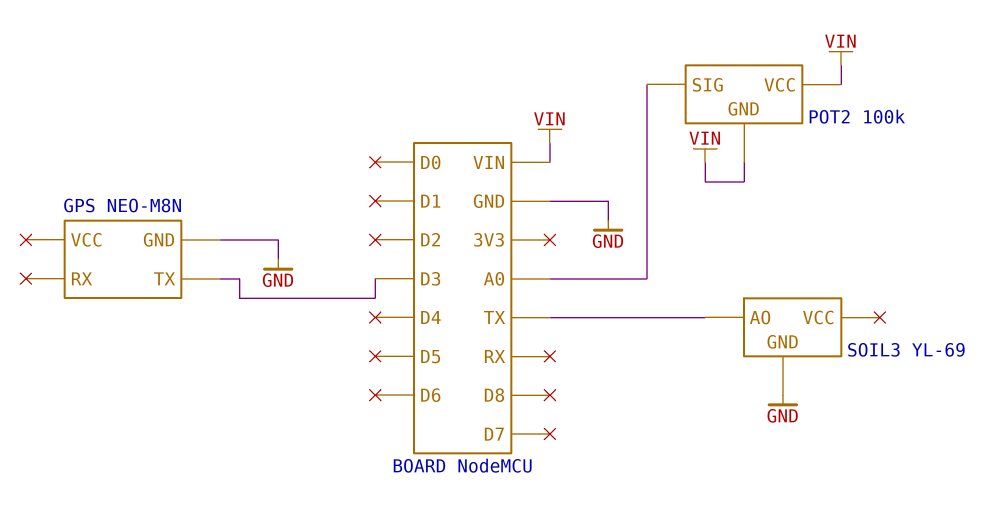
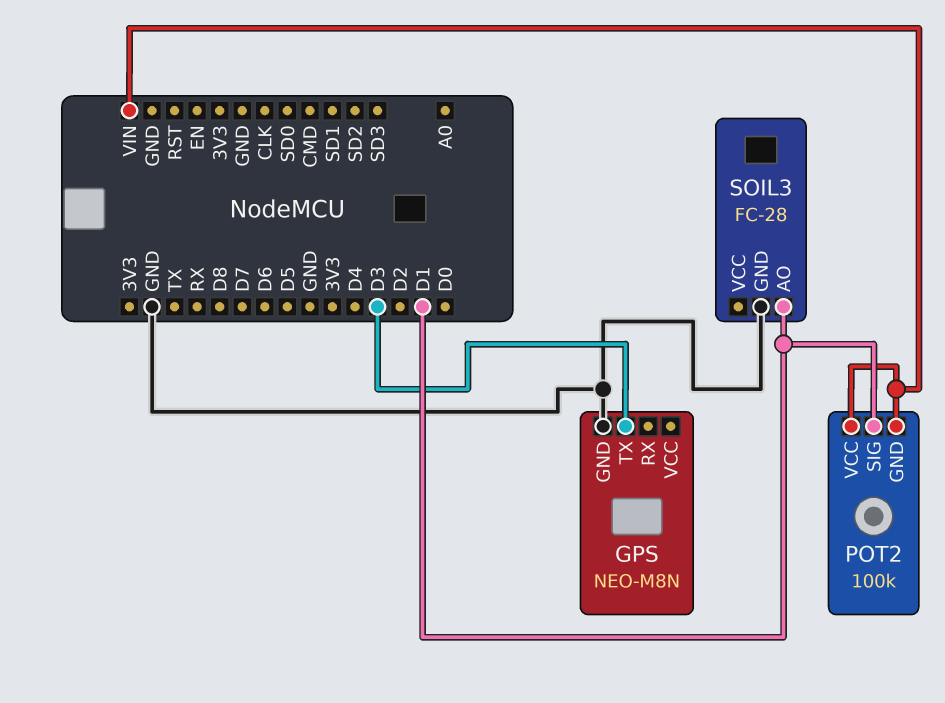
POT2 pin SIG: A0 -> D1
SOIL3: YL-69 -> FC-28
SOIL3 pin AO: TX -> D1

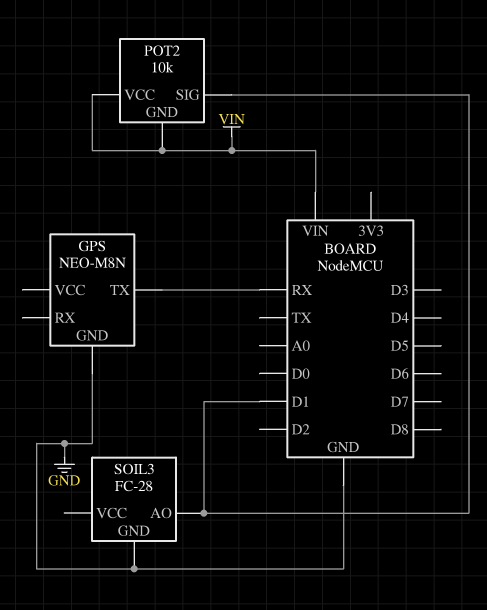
GPS pin TX: D3 -> RX
POT2: 100k -> 10k

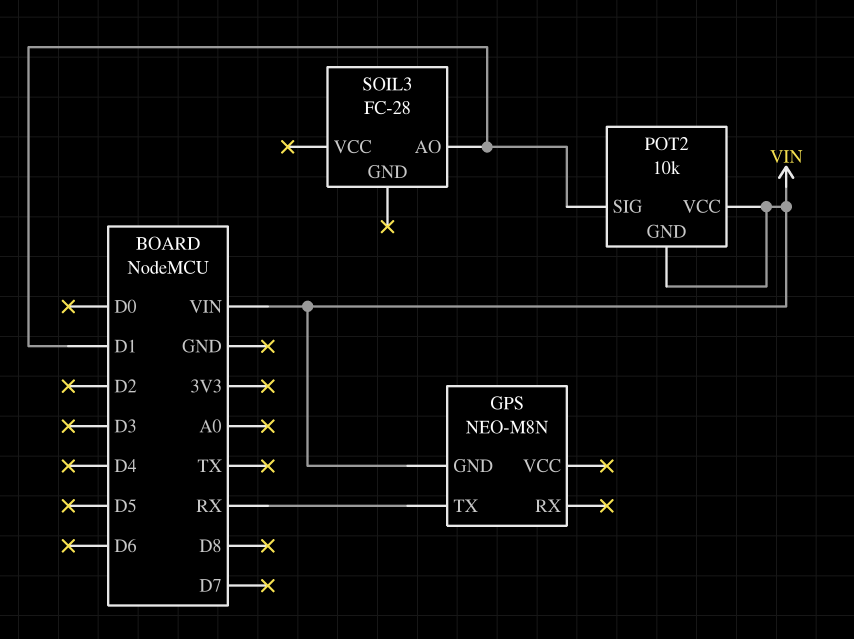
GPS pin GND: GND -> VIN
SOIL3 pin GND: GND -> none

